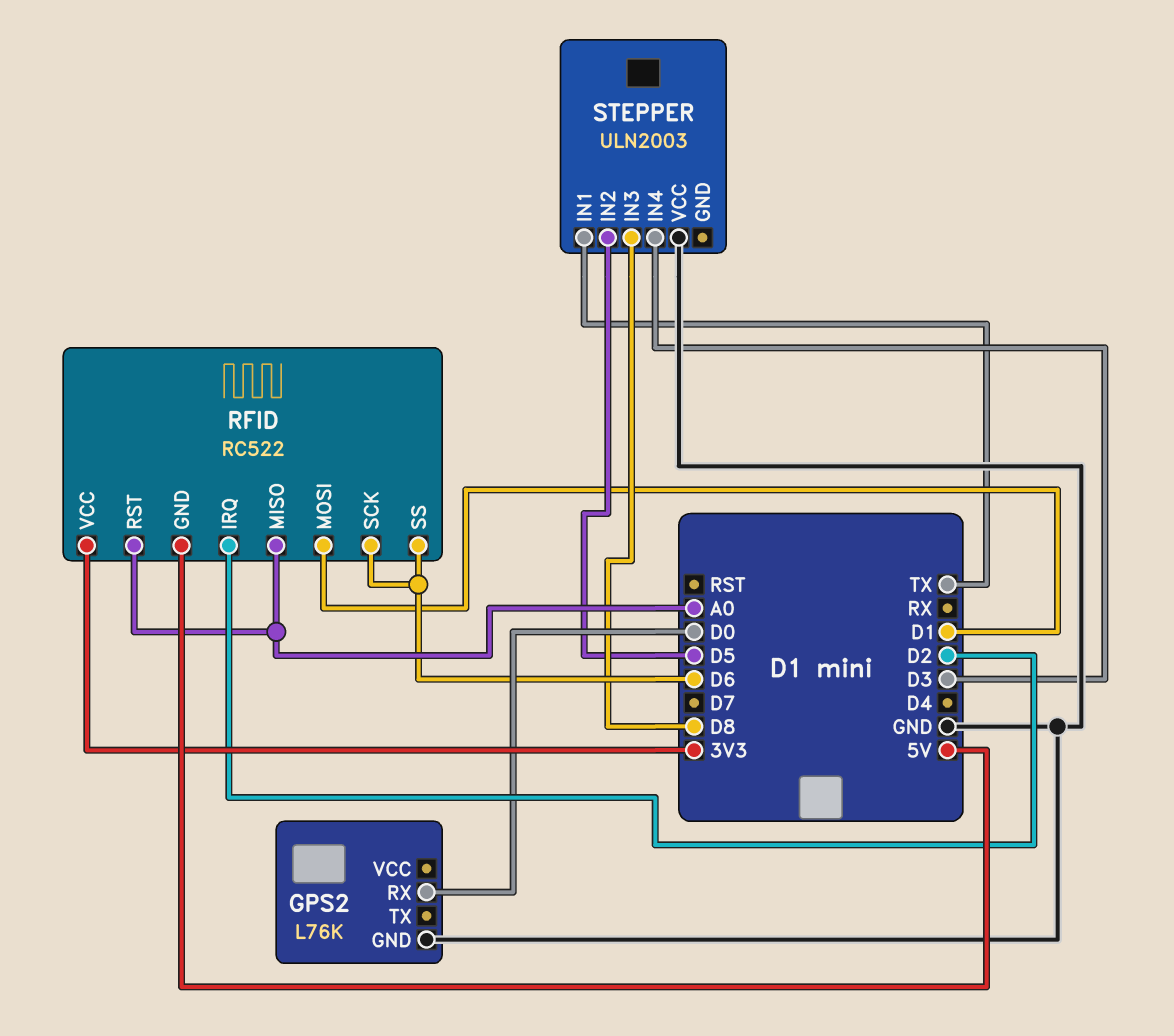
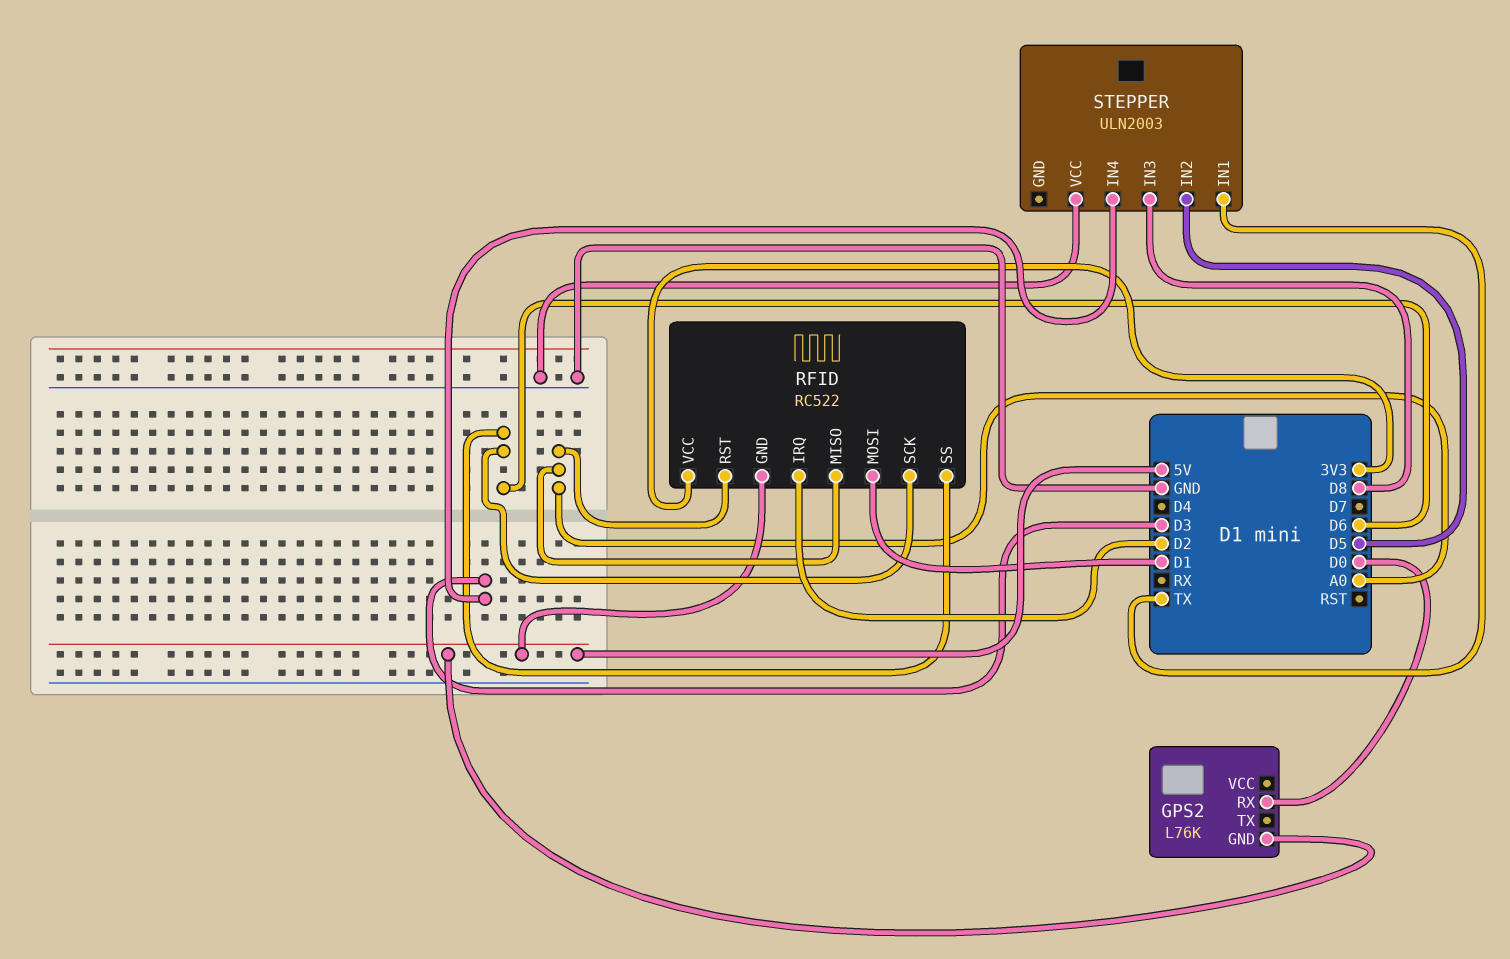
GPS2 pin GND: GND -> 5V

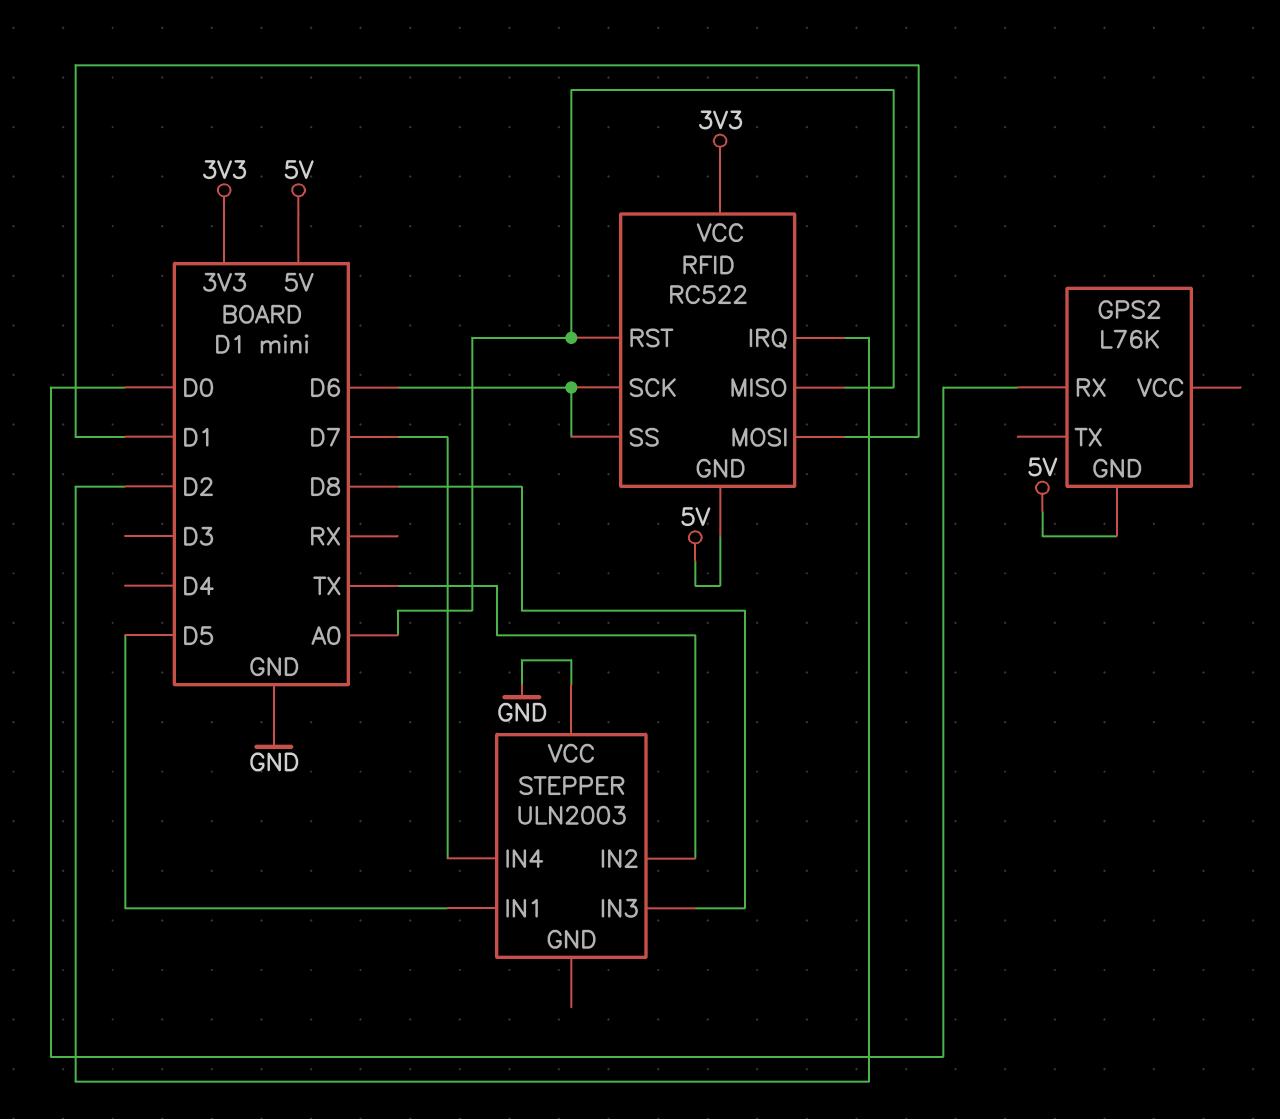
STEPPER pin IN1: TX -> D5
STEPPER pin IN2: D5 -> TX
STEPPER pin IN4: D3 -> D7

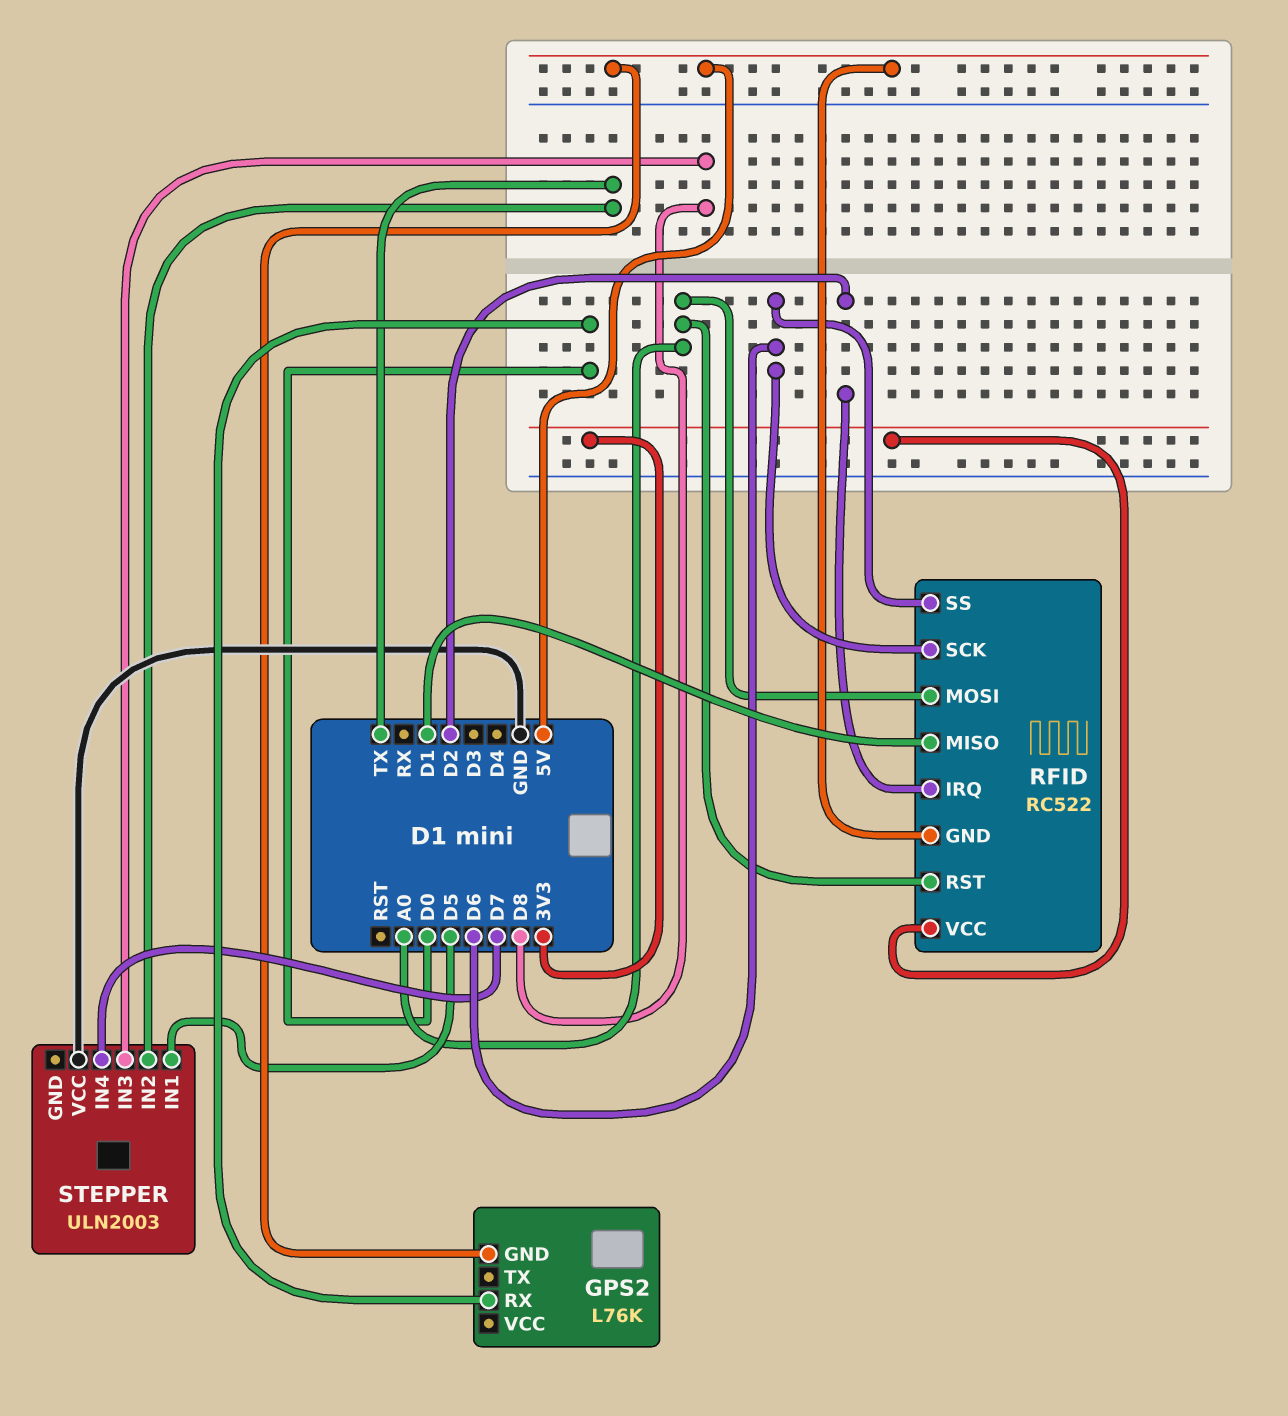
RFID pin MISO: A0 -> D1
RFID pin MOSI: D1 -> A0

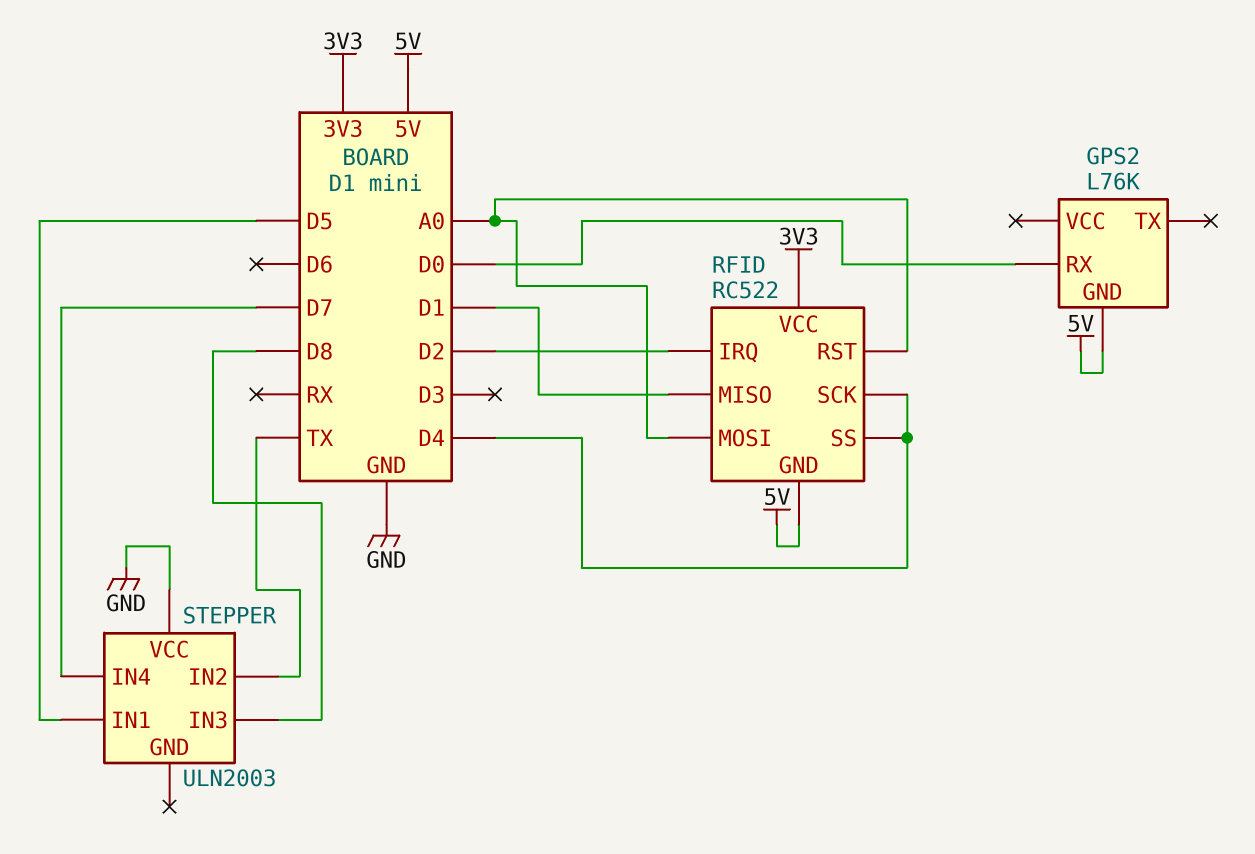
RFID pin SCK: D6 -> D4
RFID pin SS: D6 -> D4

